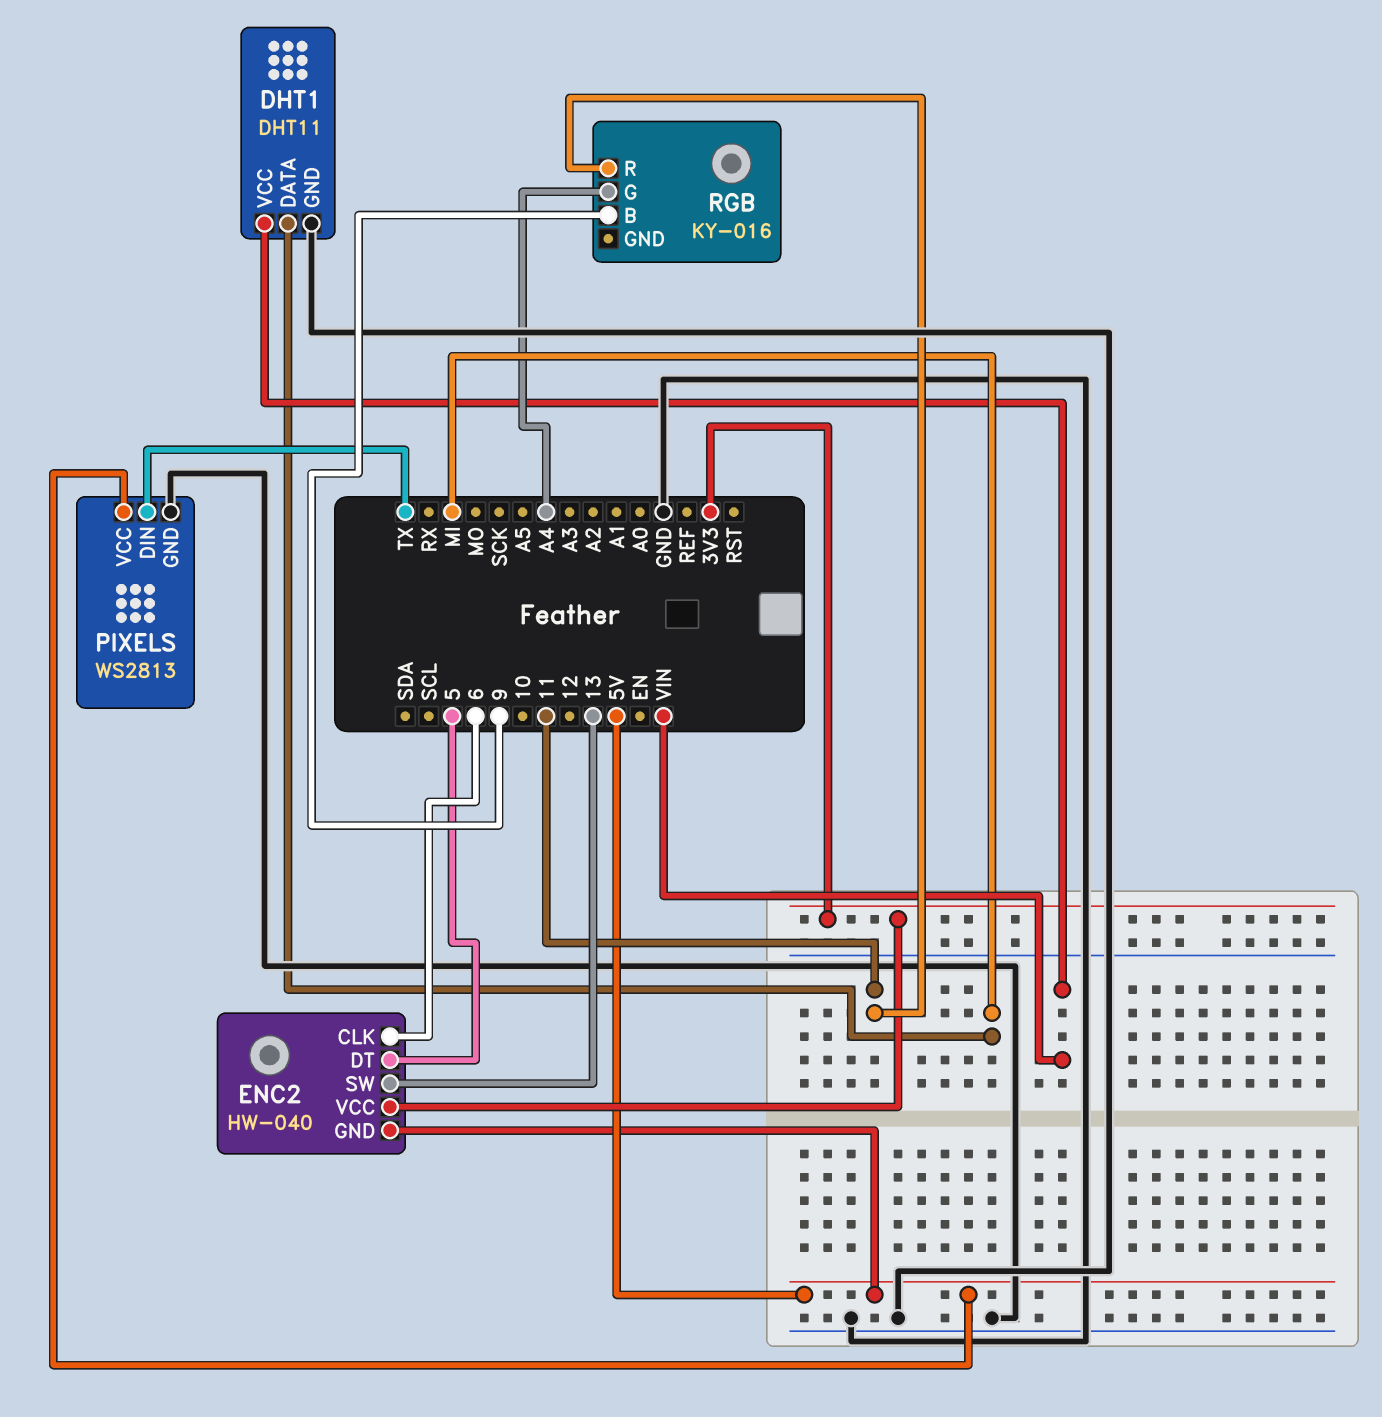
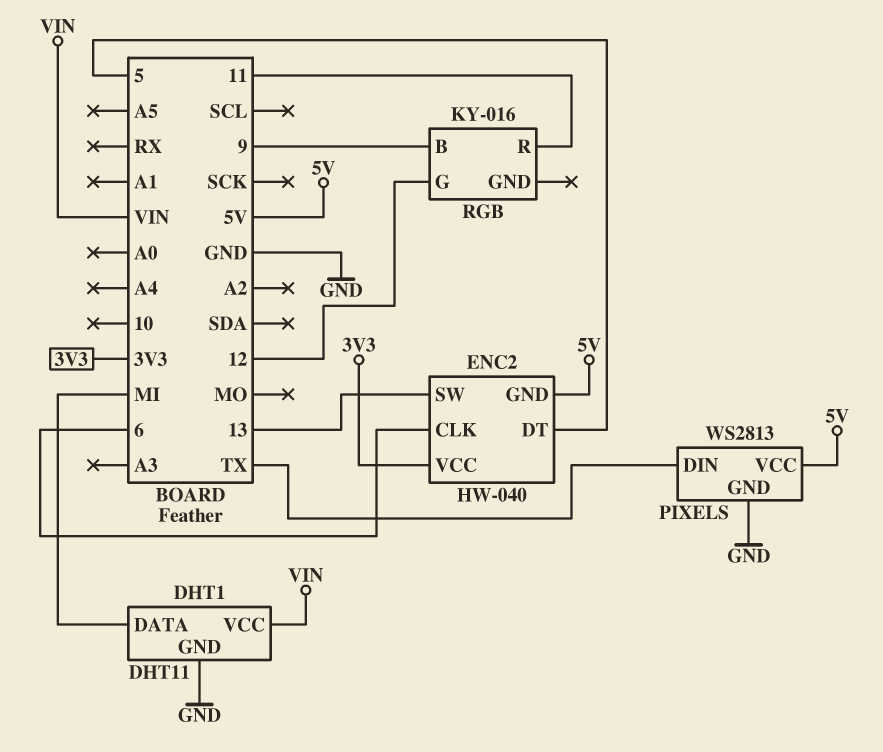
RGB pin G: A4 -> 12

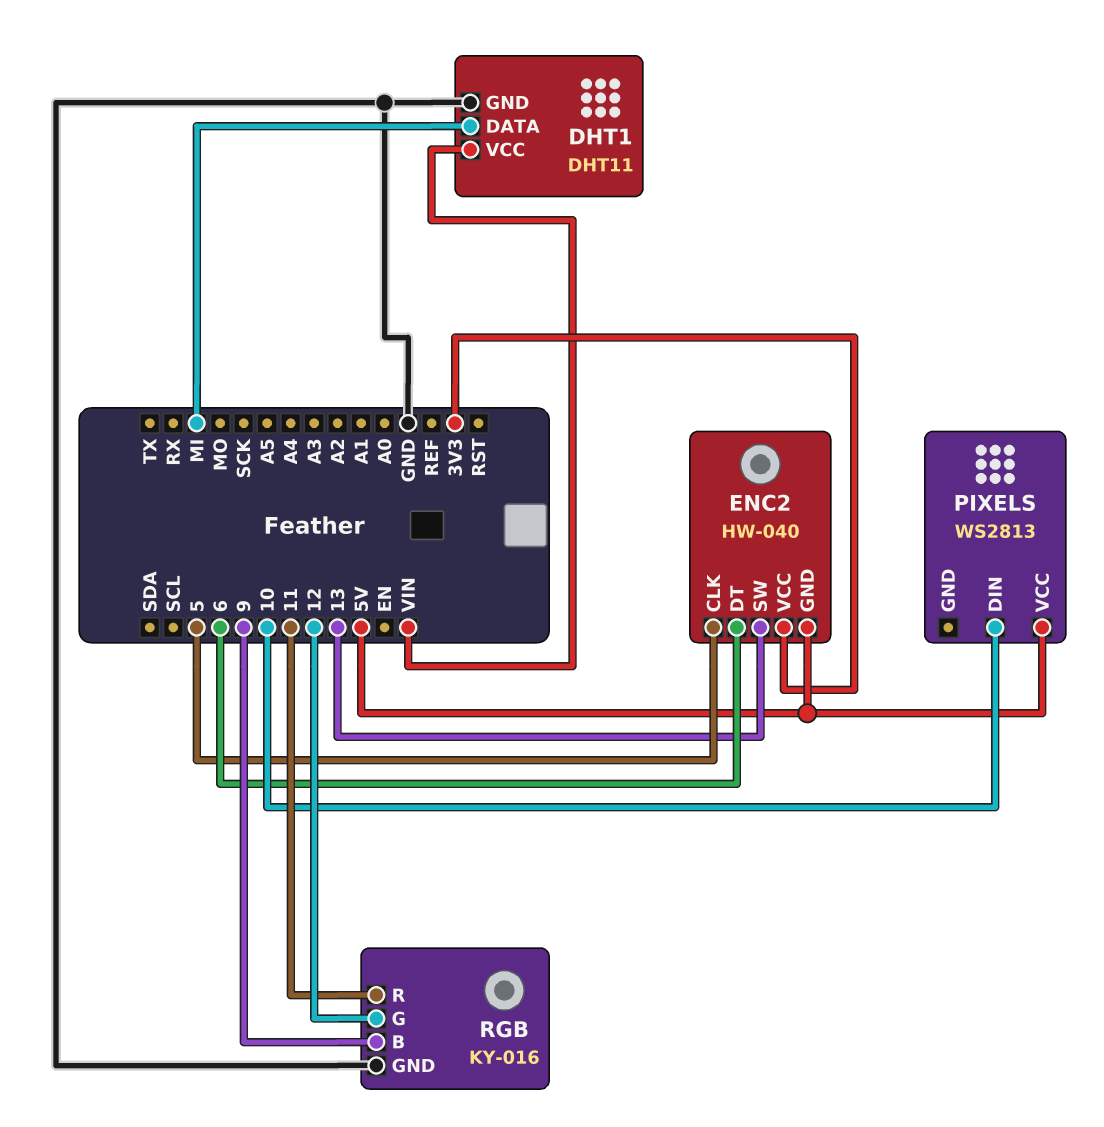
ENC2 pin CLK: 6 -> 5
ENC2 pin DT: 5 -> 6
PIXELS pin DIN: TX -> 10
PIXELS pin GND: GND -> none
RGB pin GND: none -> GND

